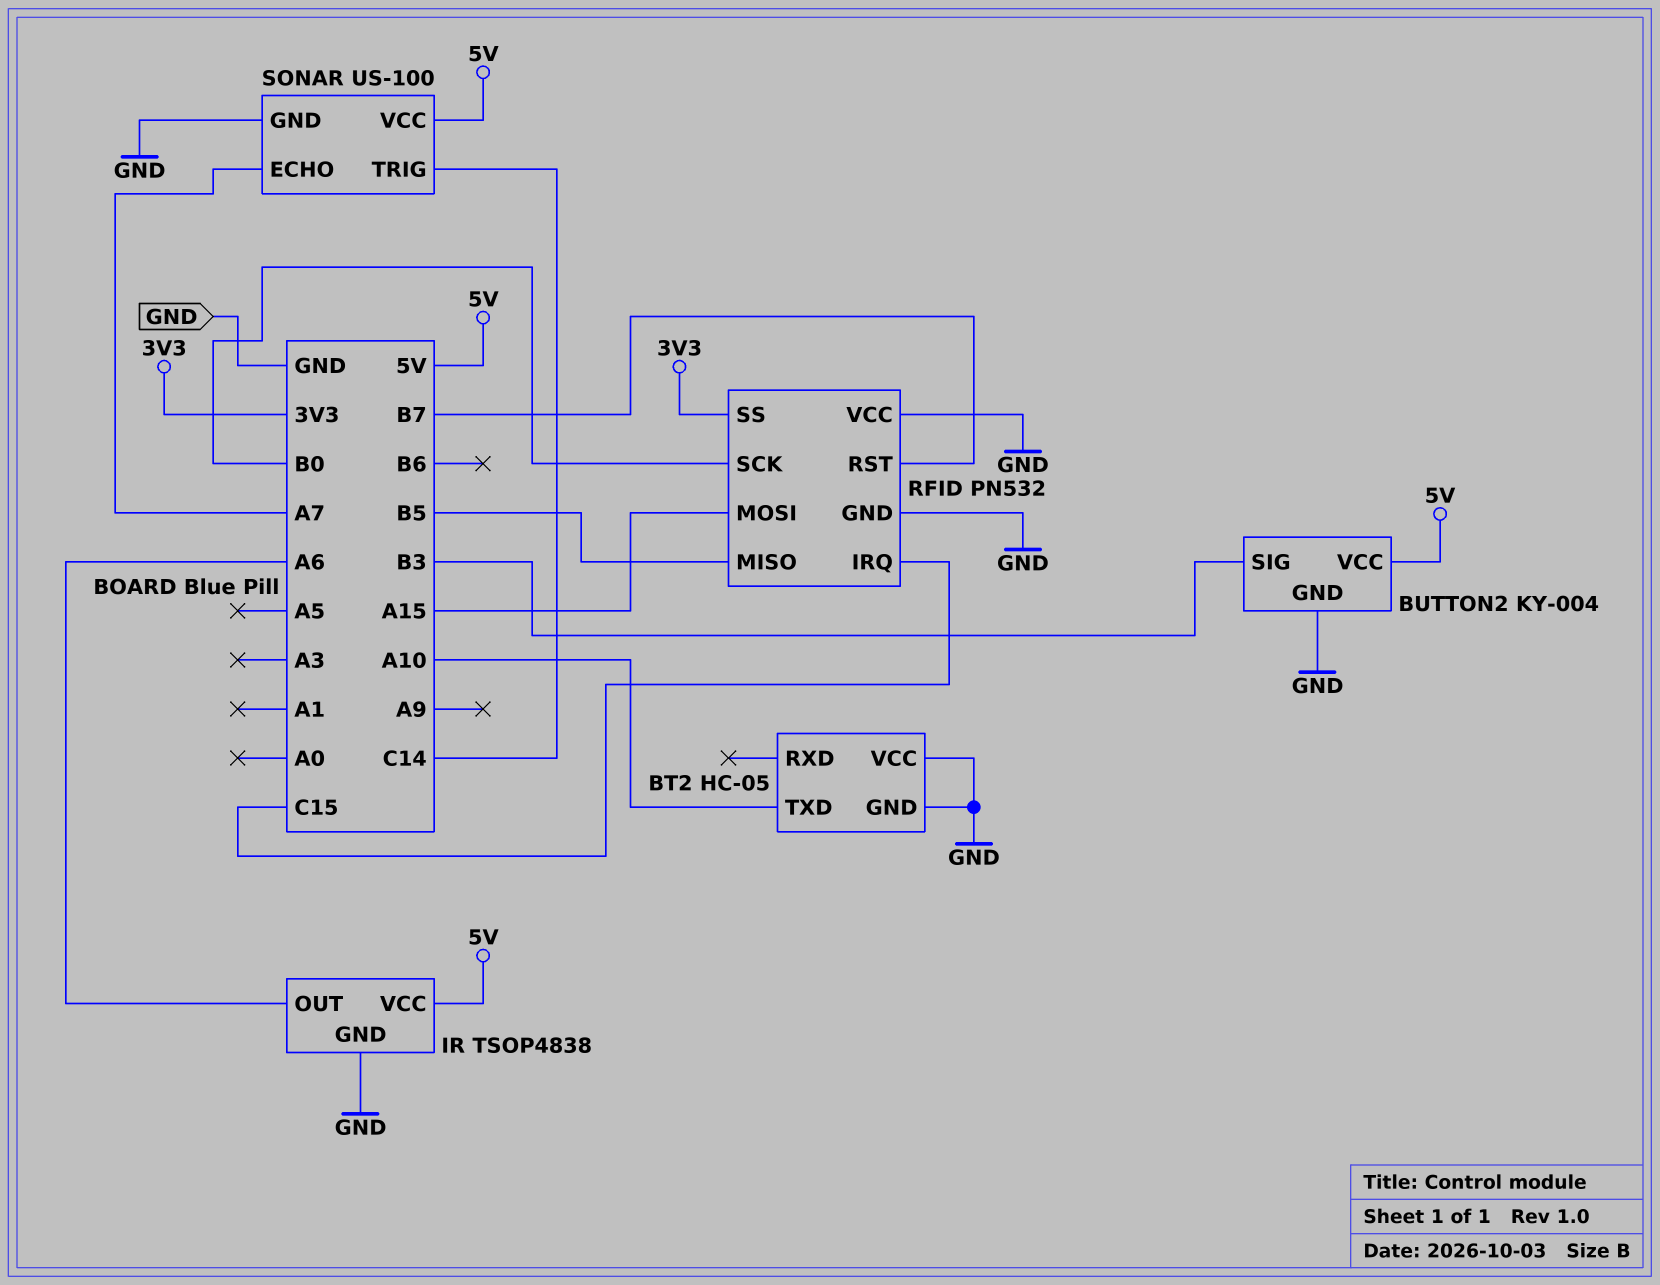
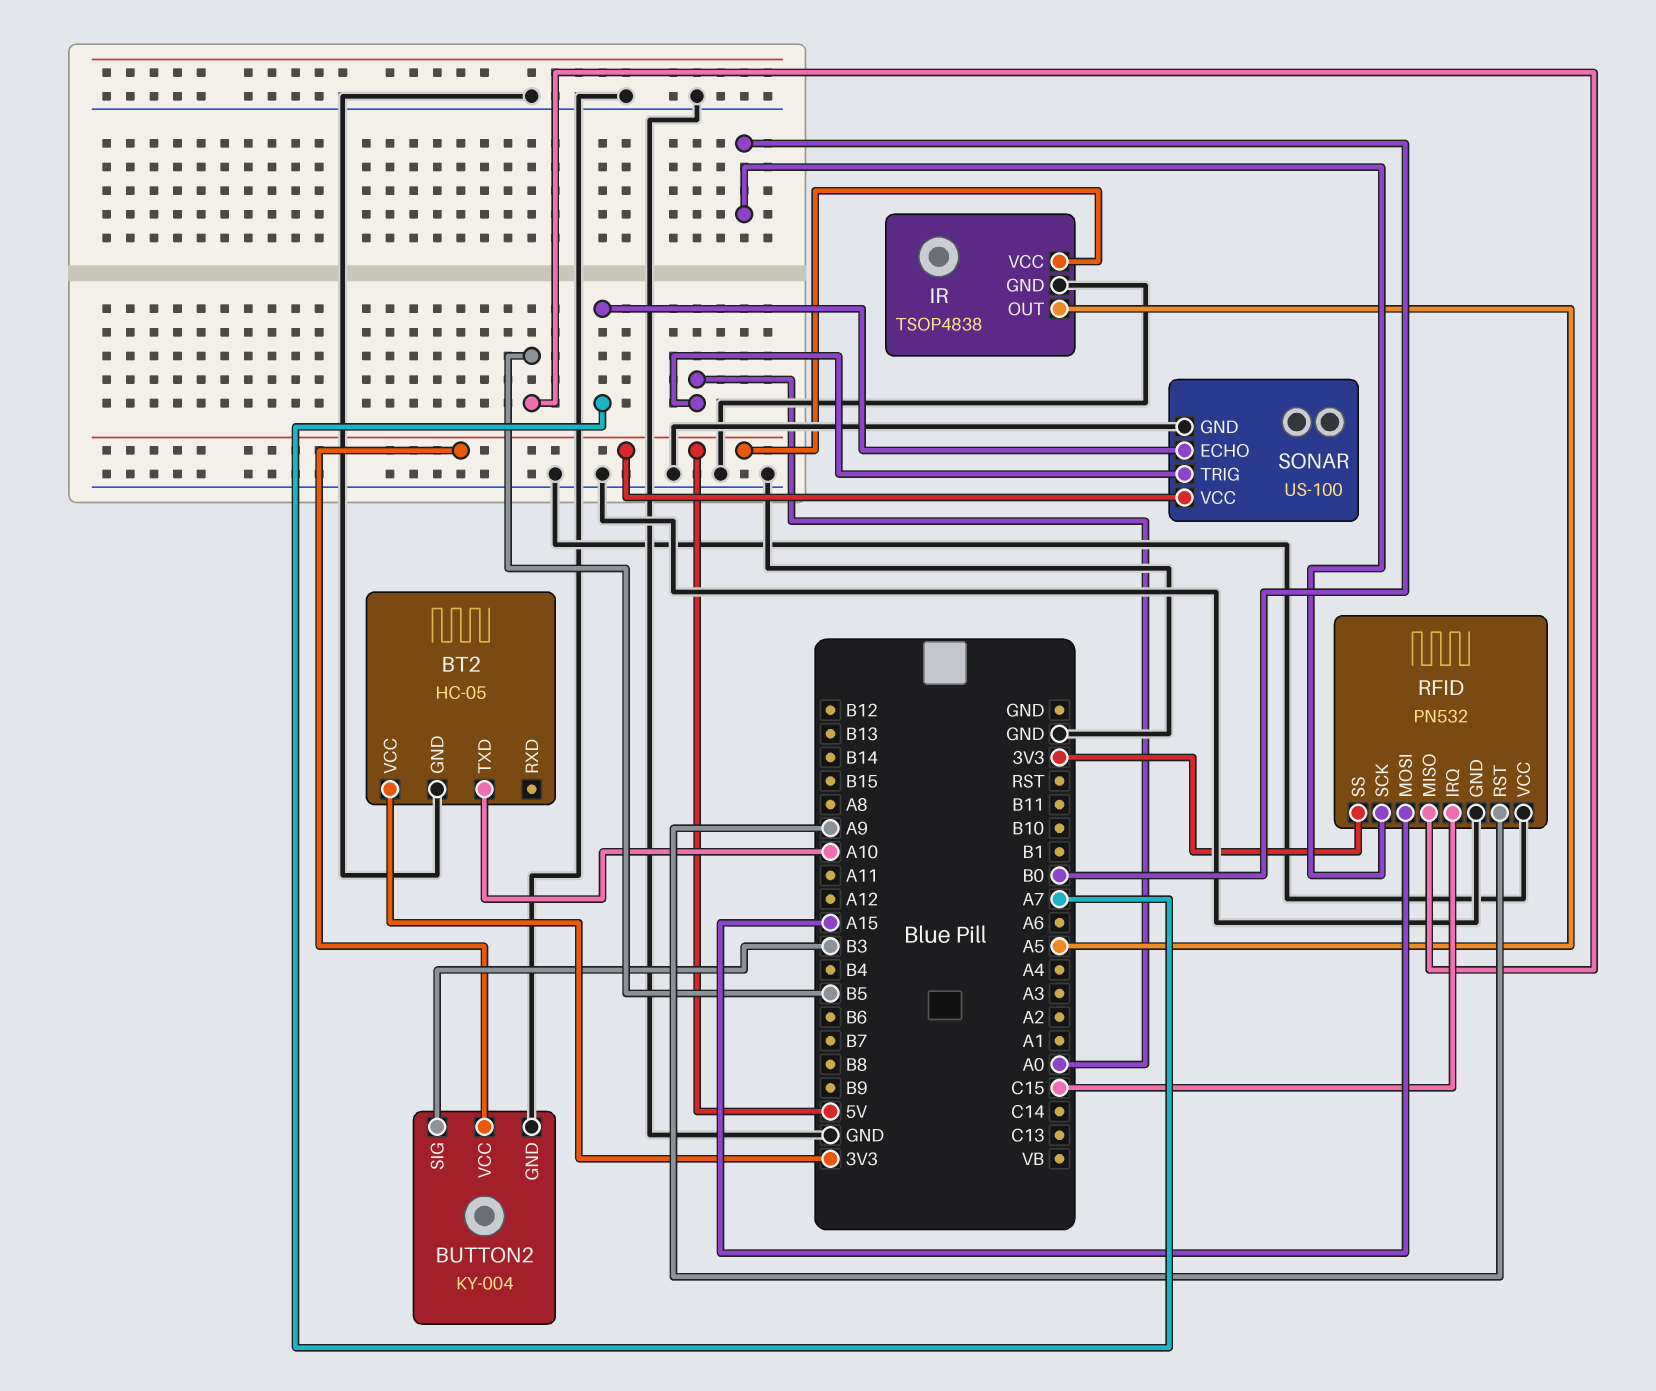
BT2 pin VCC: GND -> 3V3
IR pin OUT: A6 -> A5
RFID pin RST: B7 -> A9
SONAR pin TRIG: C14 -> A0

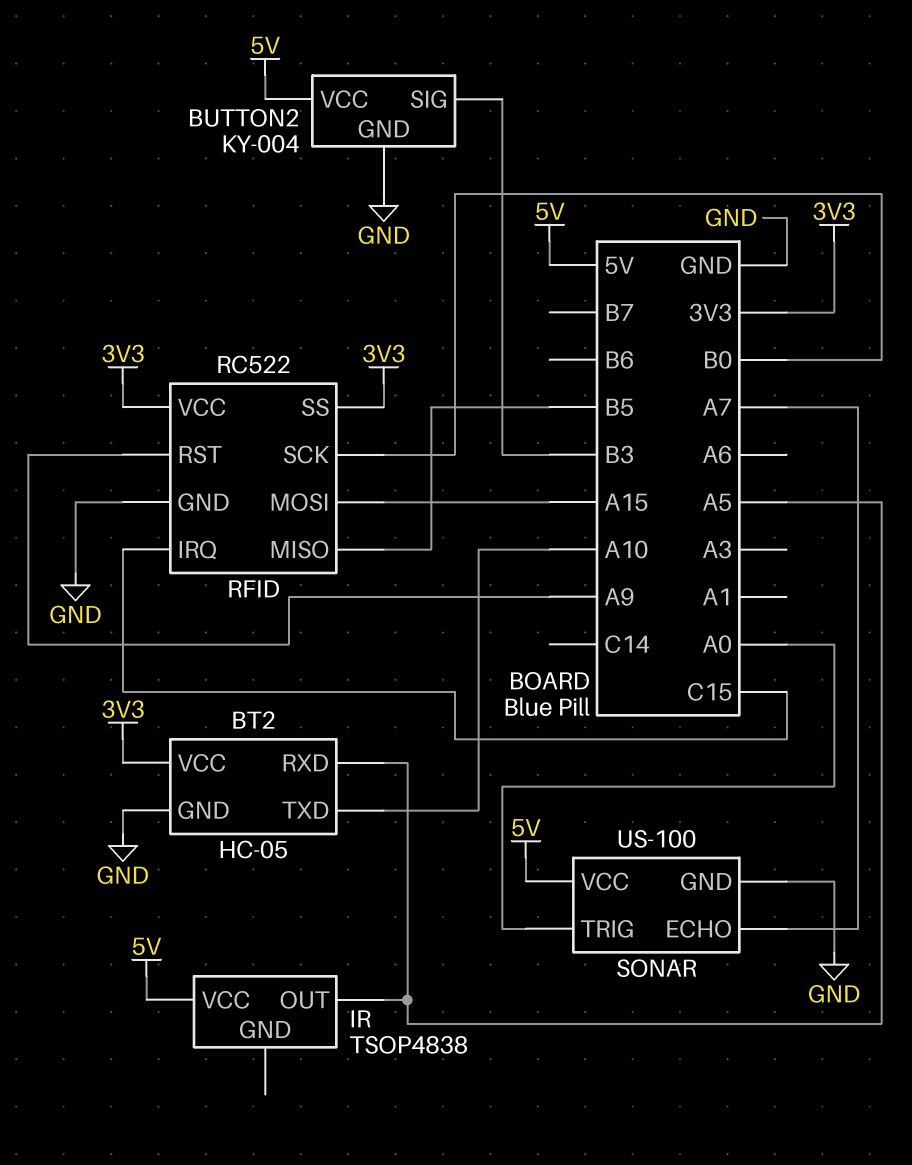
BT2 pin RXD: none -> A5
IR pin GND: GND -> none
RFID: PN532 -> RC522
RFID pin VCC: GND -> 3V3

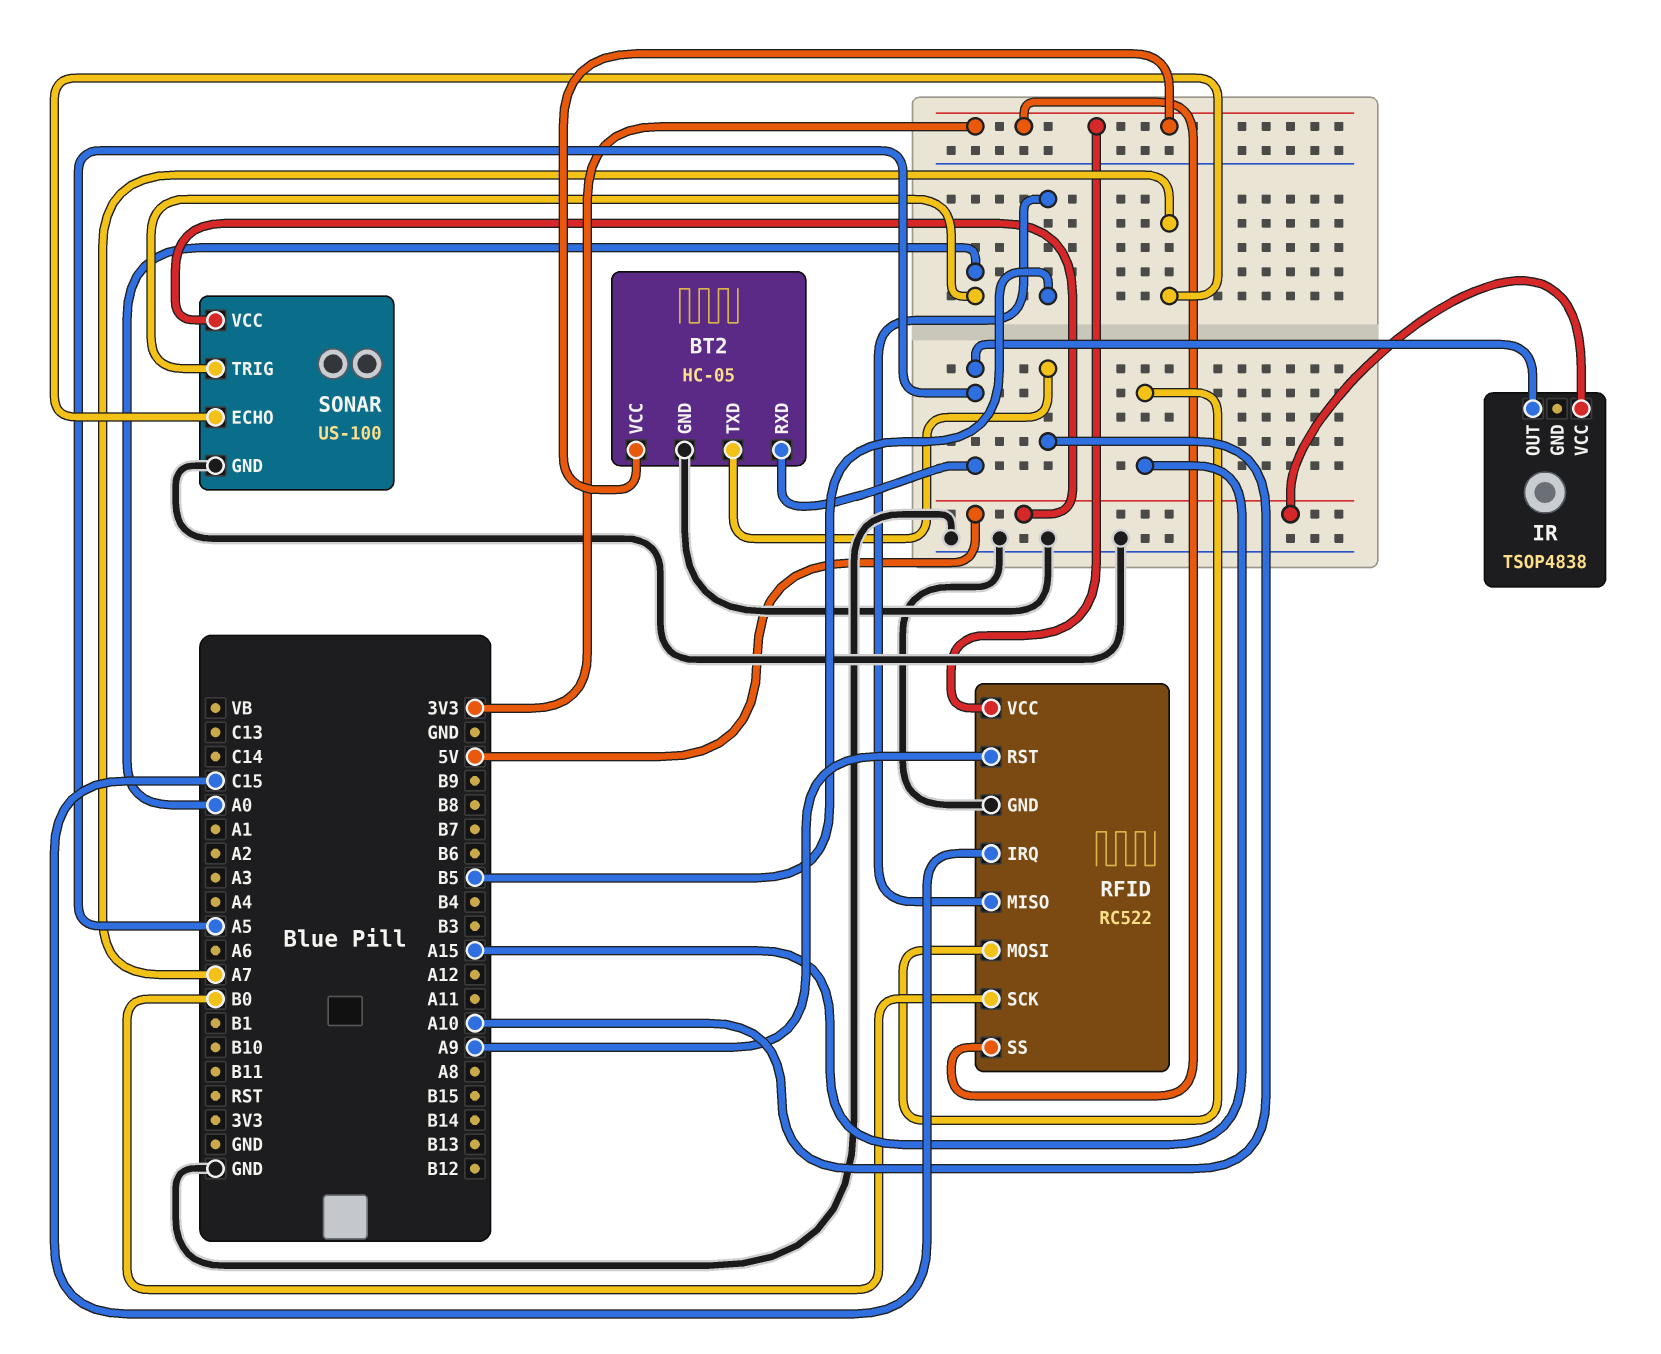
BUTTON2: KY-004 -> none
BUTTON2 pin GND: GND -> none
BUTTON2 pin SIG: B3 -> none
BUTTON2 pin VCC: 5V -> none

